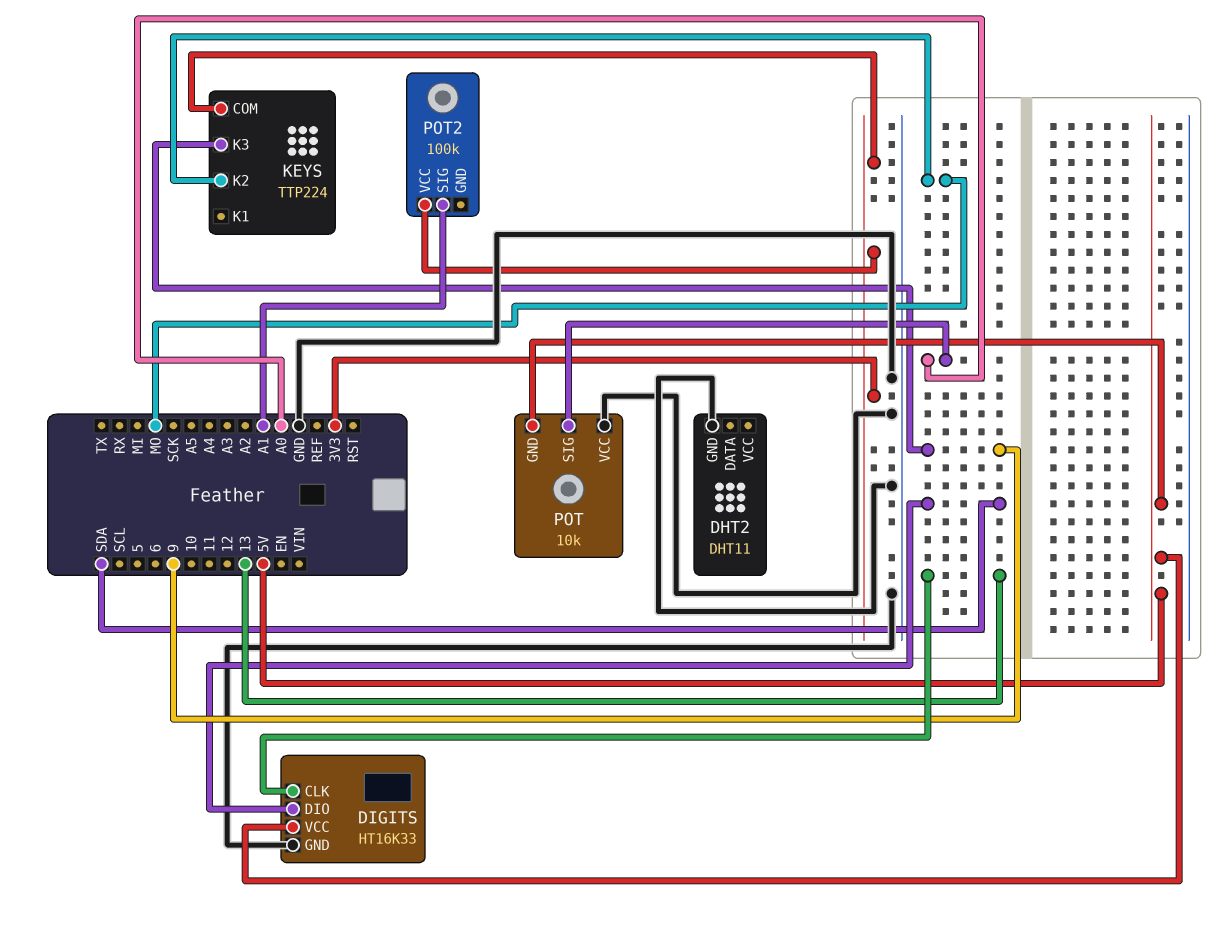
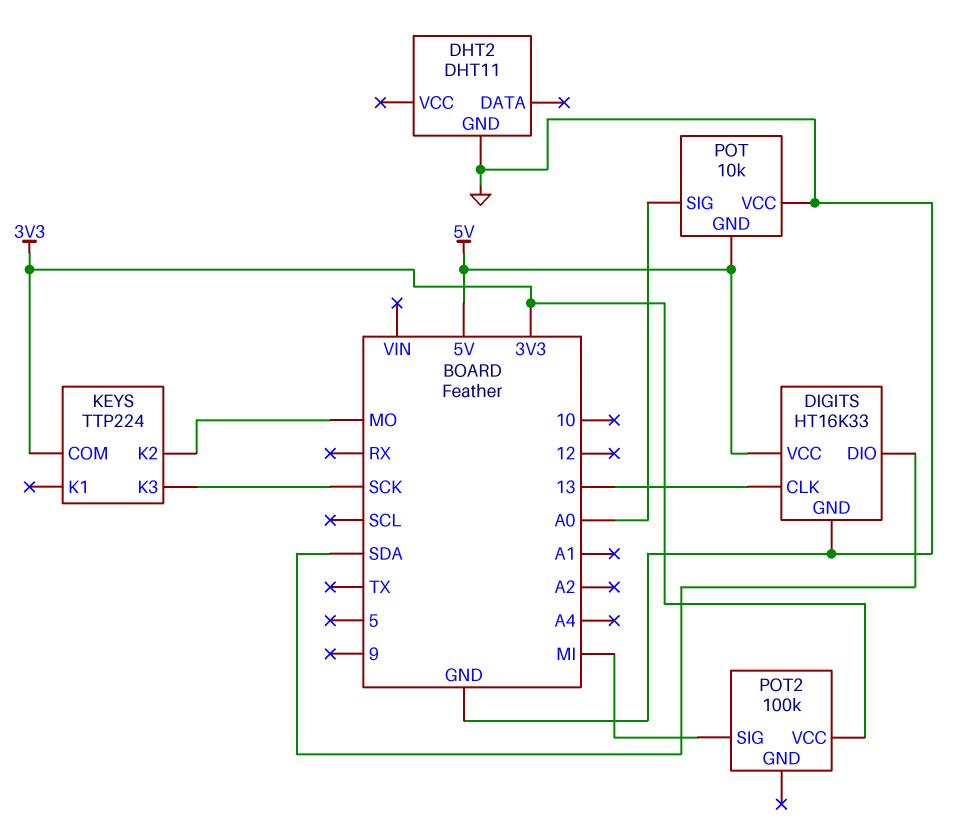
KEYS pin K3: 9 -> SCK
POT2 pin SIG: A1 -> MI

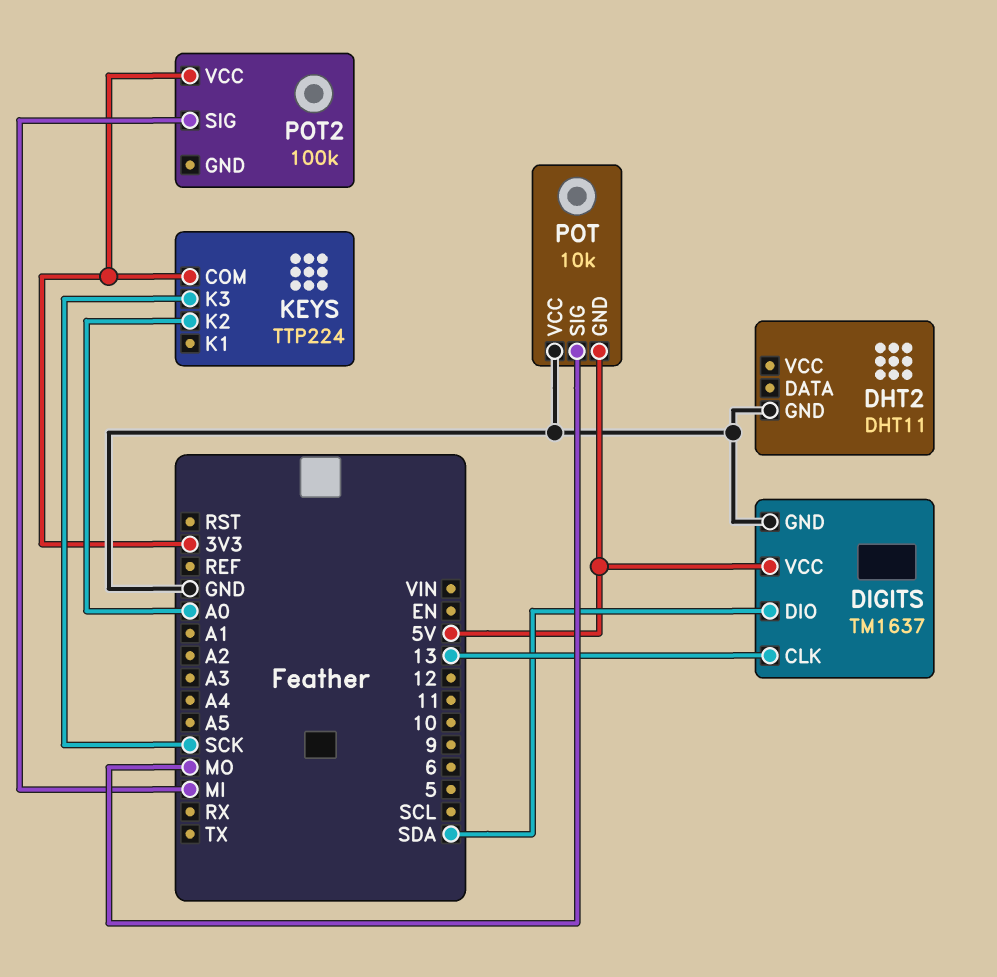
DIGITS: HT16K33 -> TM1637
KEYS pin K2: MO -> A0
POT pin SIG: A0 -> MO

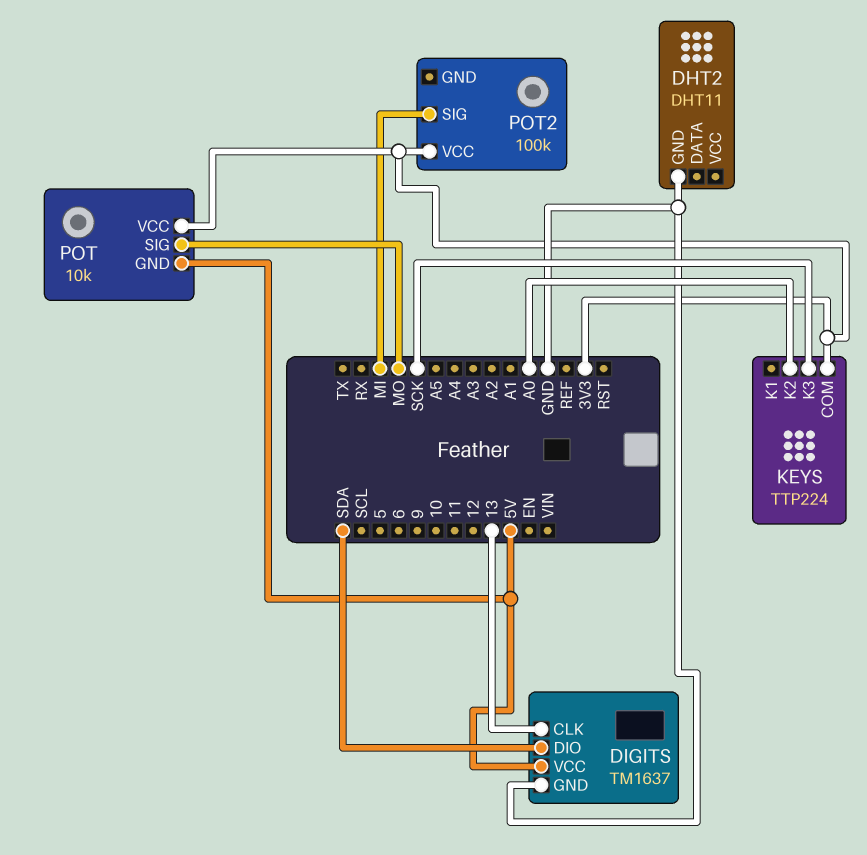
POT pin VCC: GND -> 3V3

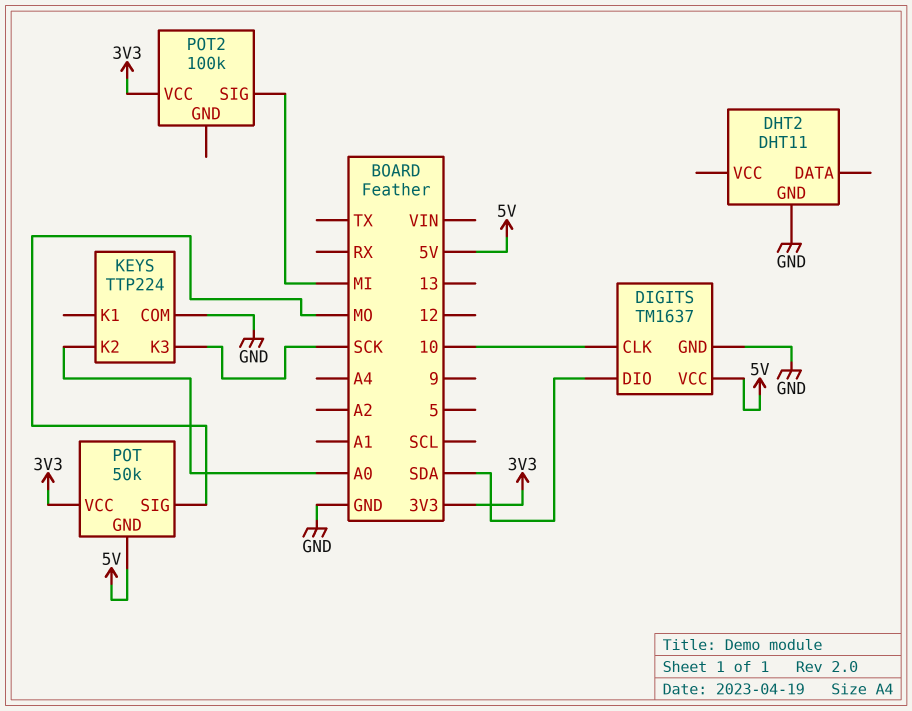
DIGITS pin CLK: 13 -> 10
KEYS pin COM: 3V3 -> GND
POT: 10k -> 50k

